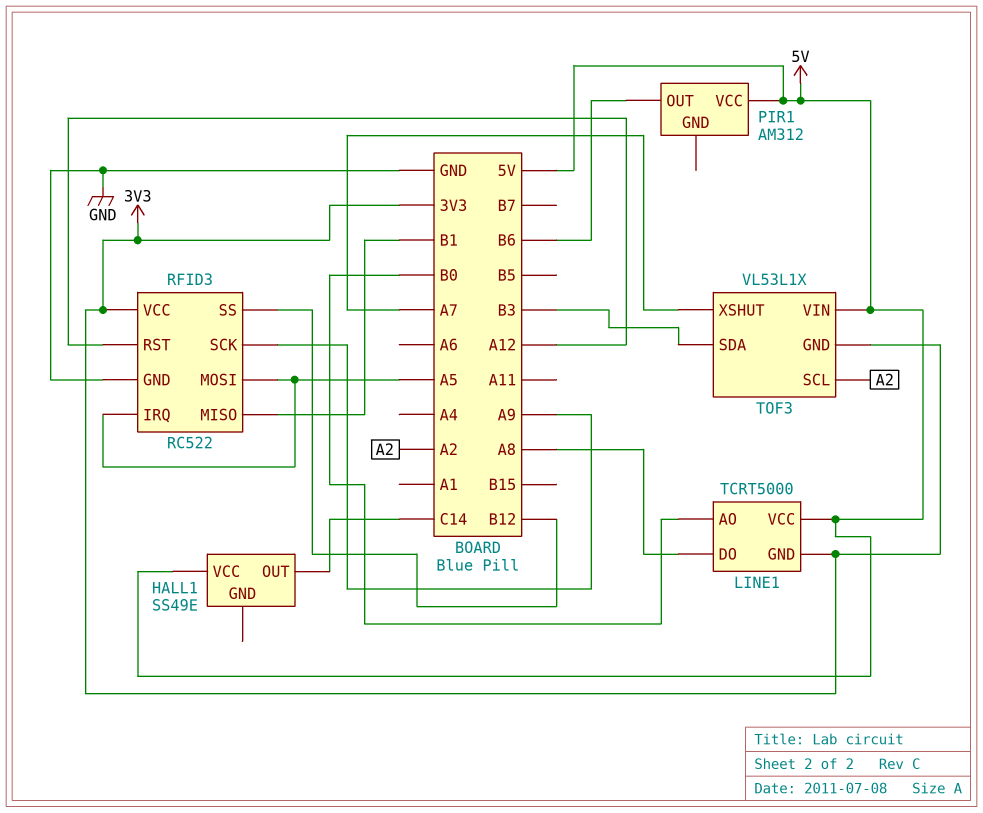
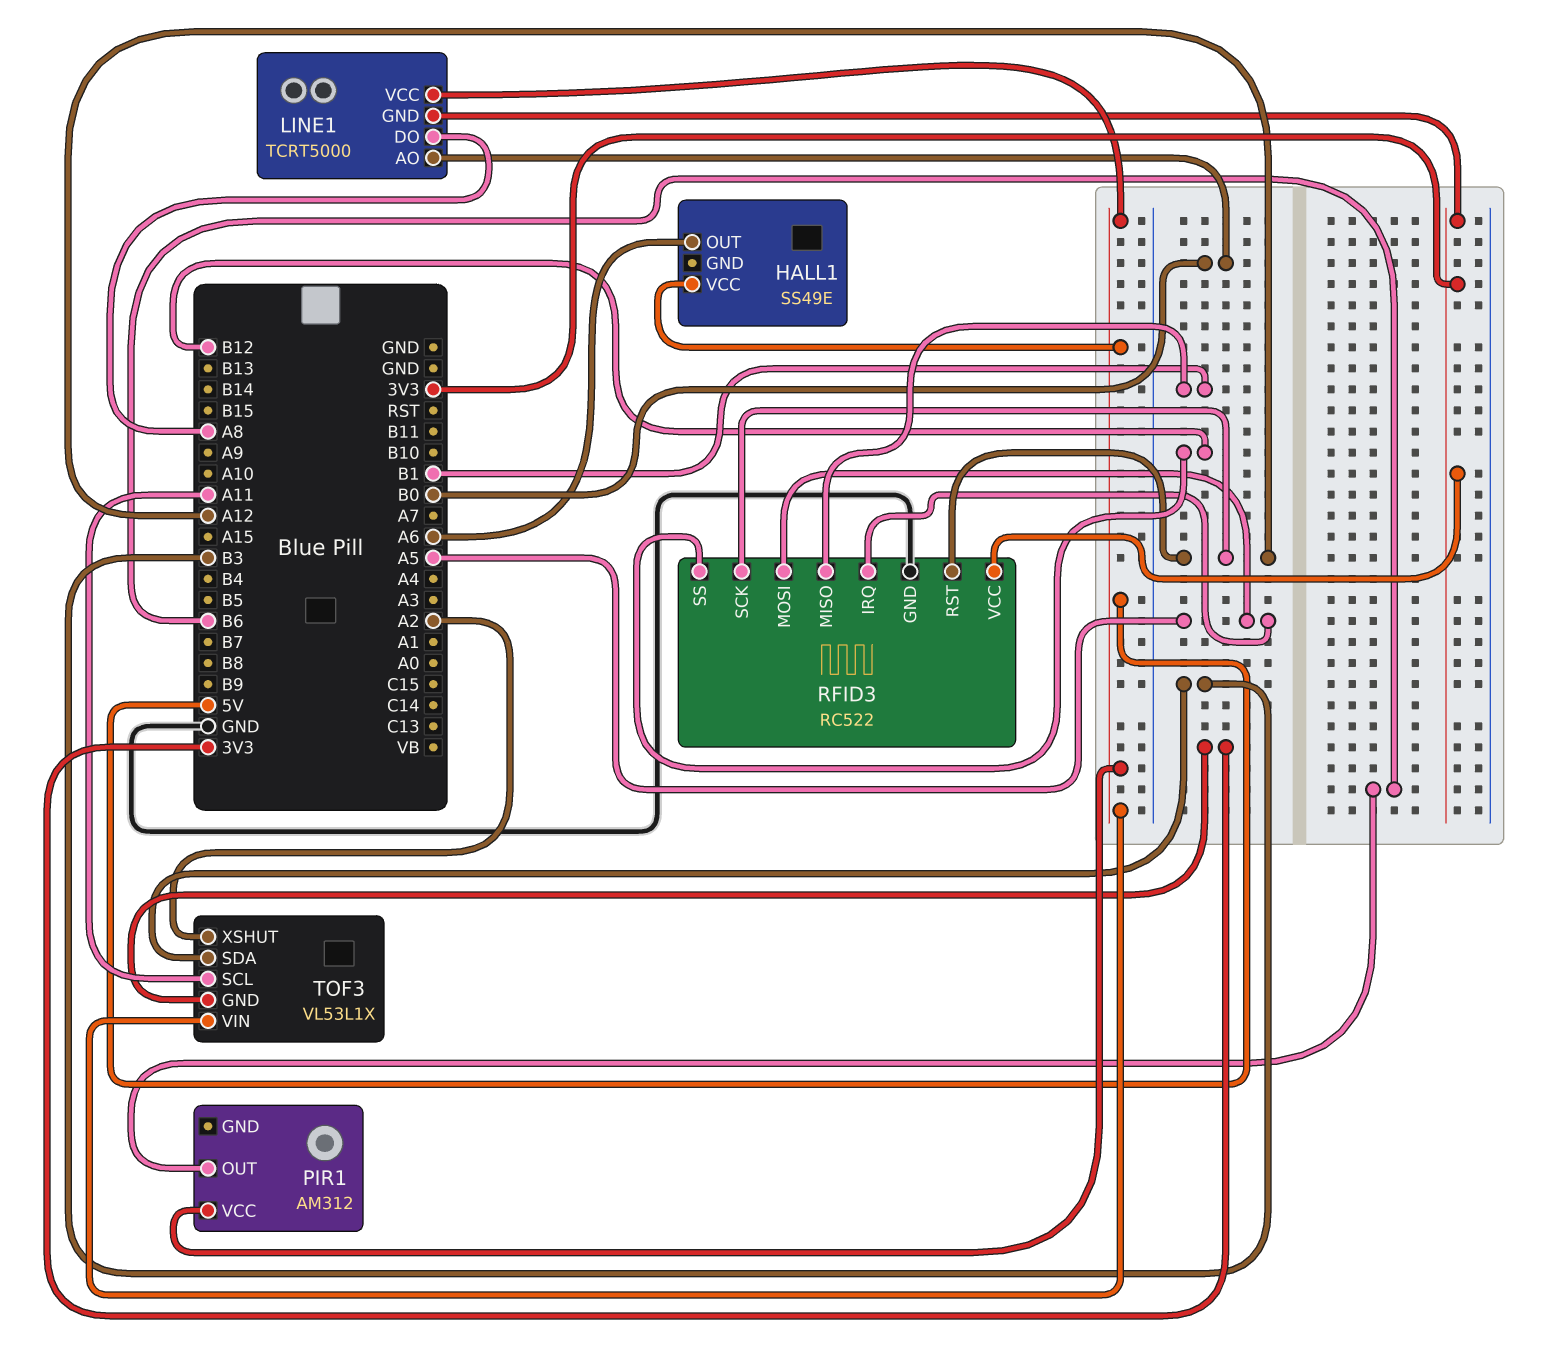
HALL1 pin OUT: C14 -> A6
RFID3 pin SCK: A9 -> A12
TOF3 pin SCL: A2 -> A11
TOF3 pin XSHUT: A7 -> A2

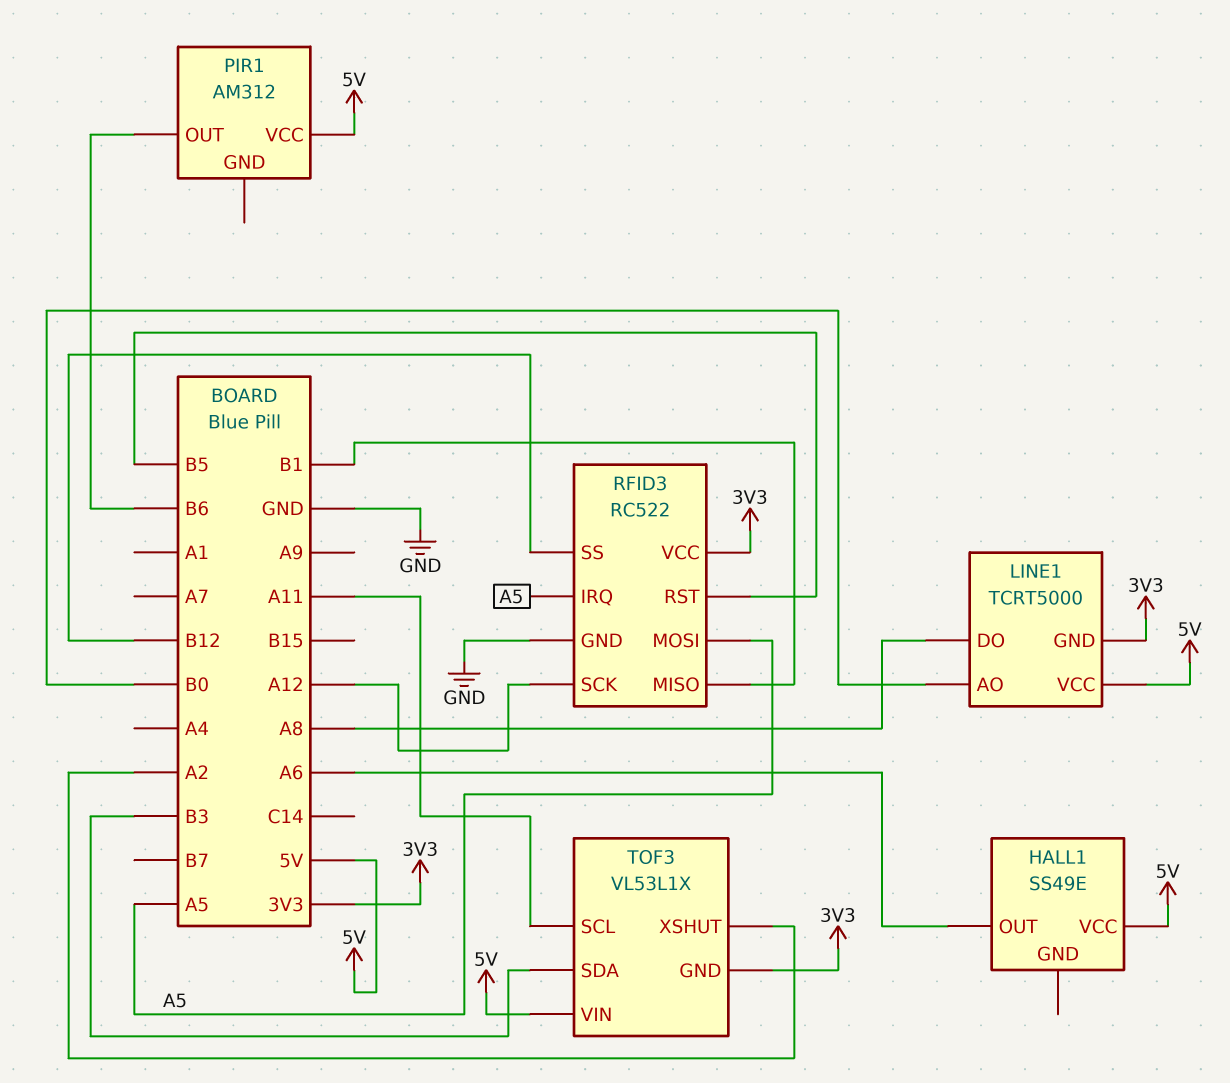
RFID3 pin RST: A12 -> B5

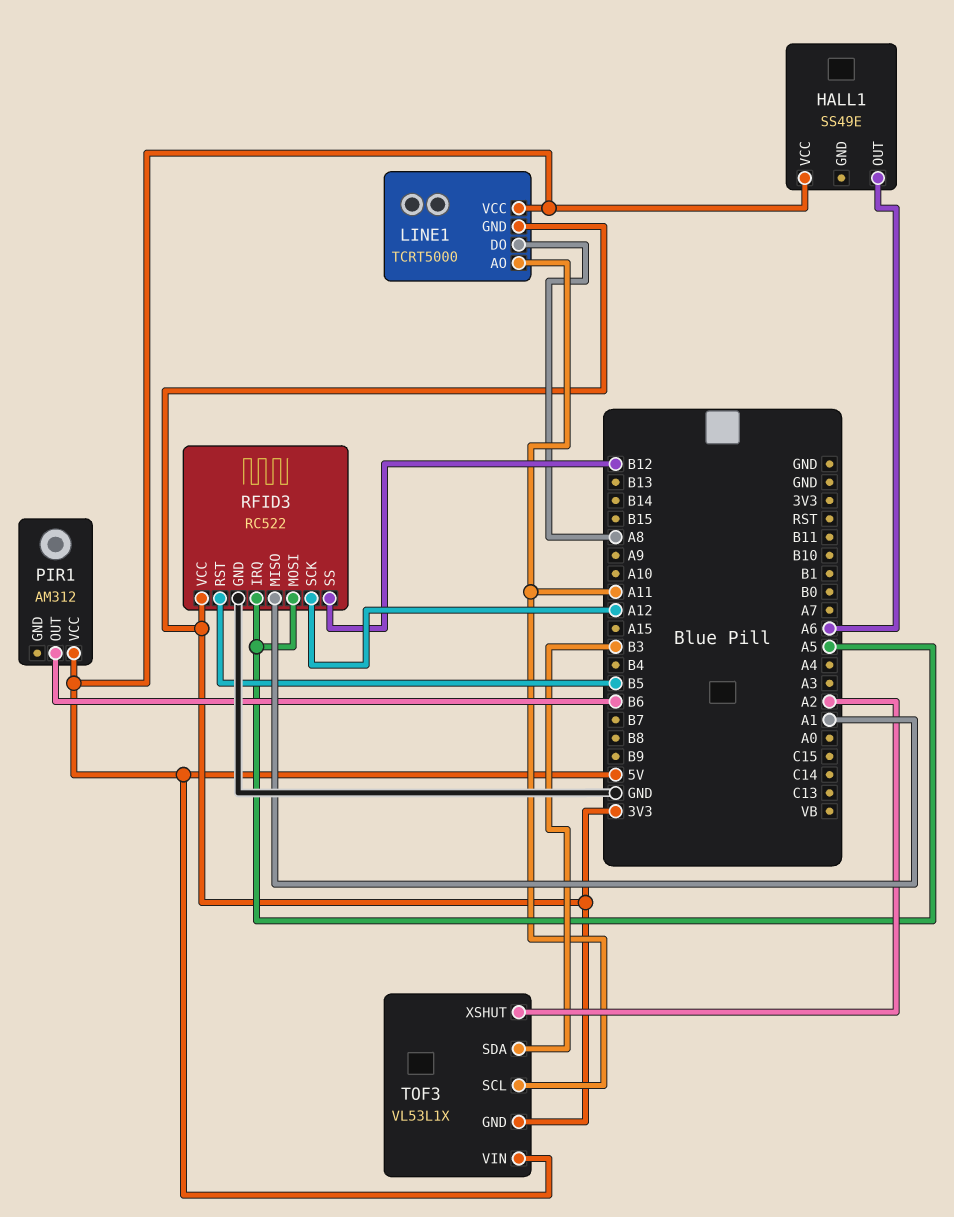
LINE1 pin AO: B0 -> A11
RFID3 pin MISO: B1 -> A1

